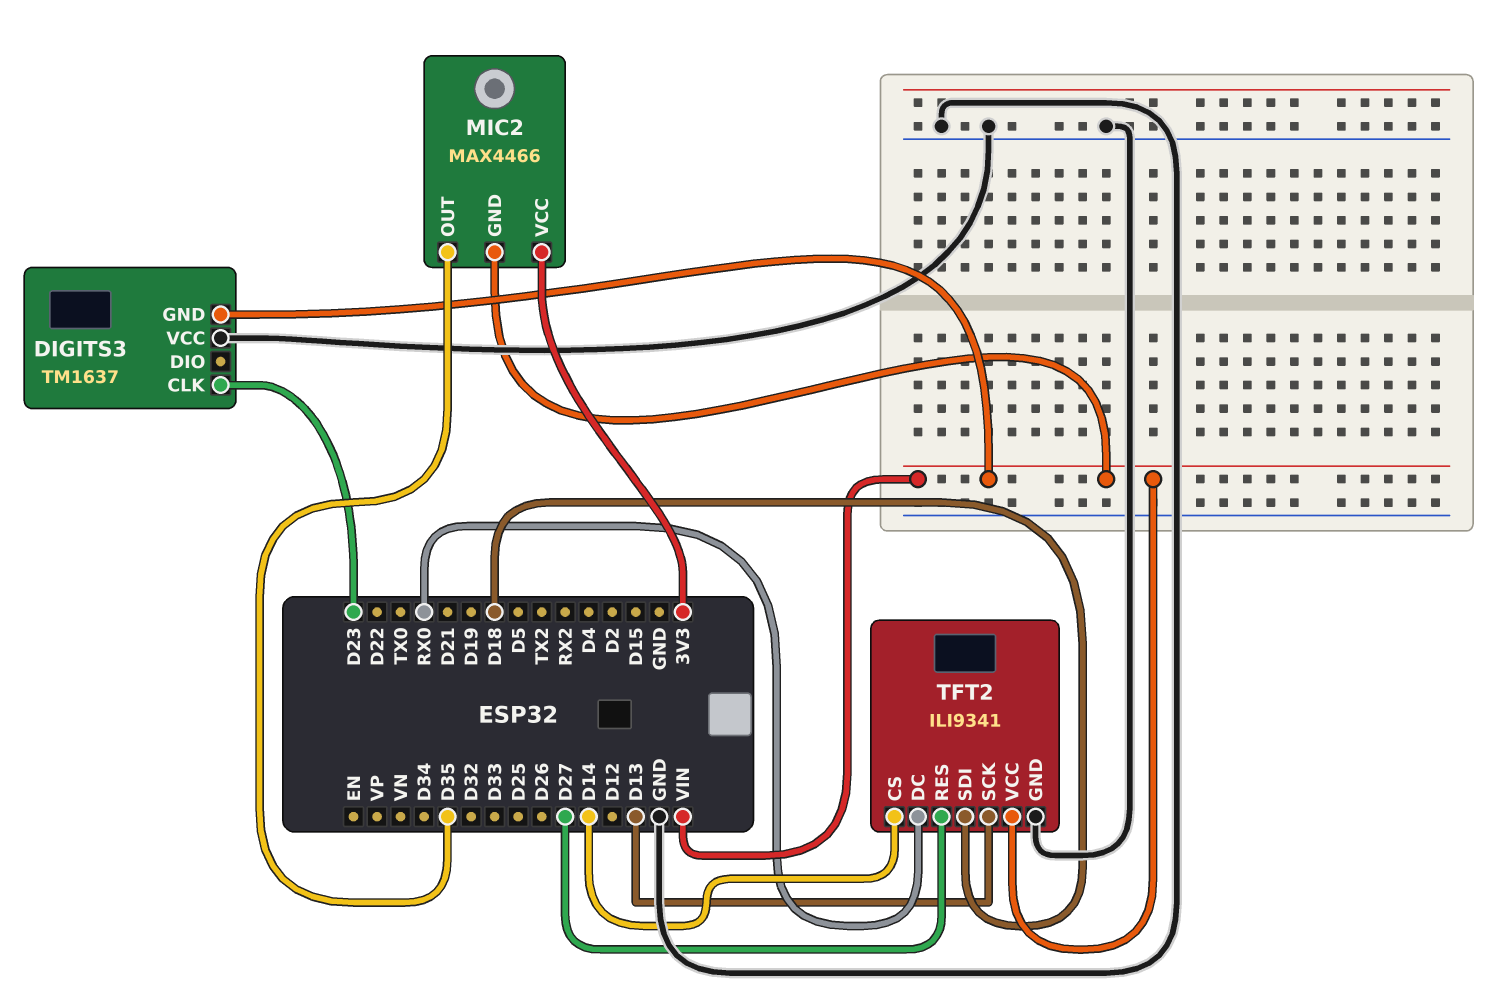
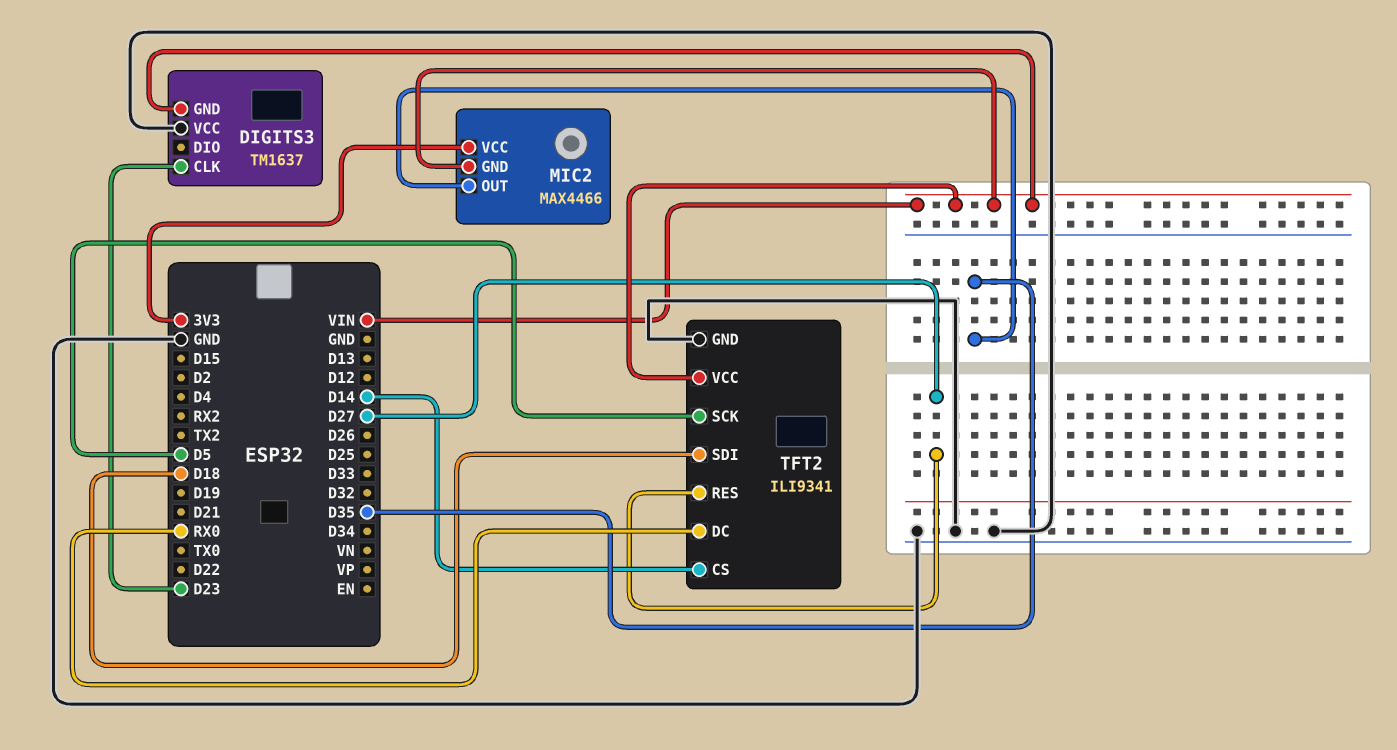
TFT2 pin SCK: D13 -> D5

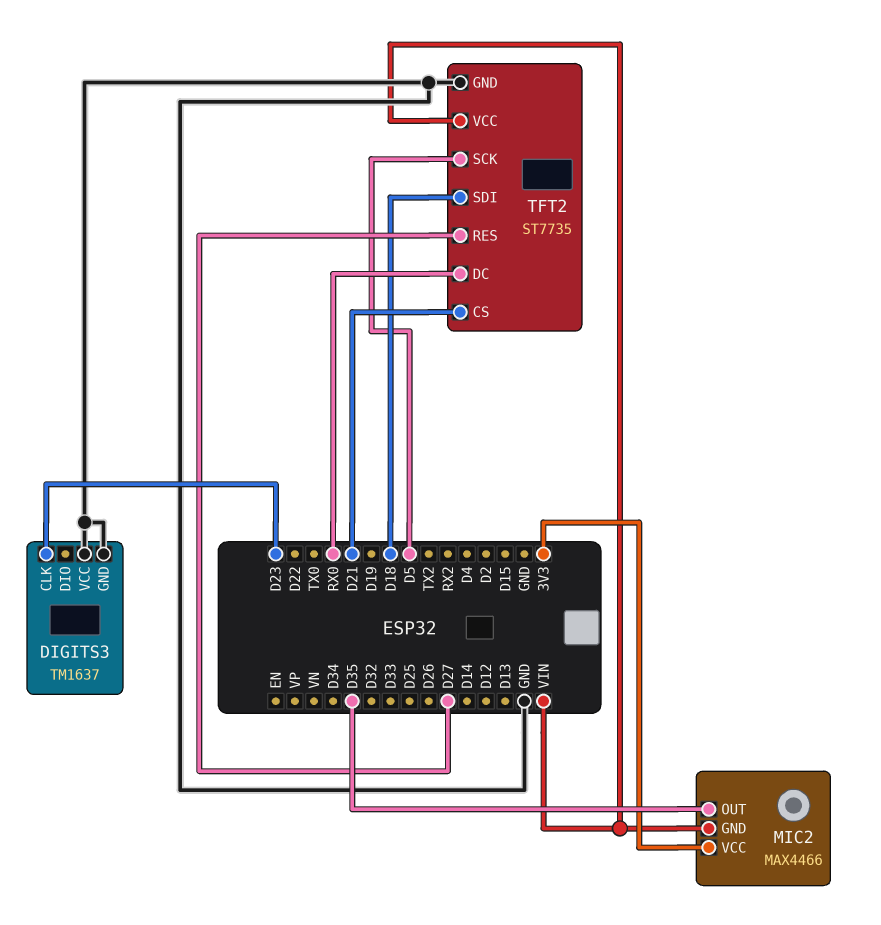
DIGITS3 pin GND: VIN -> GND
TFT2: ILI9341 -> ST7735
TFT2 pin CS: D14 -> D21

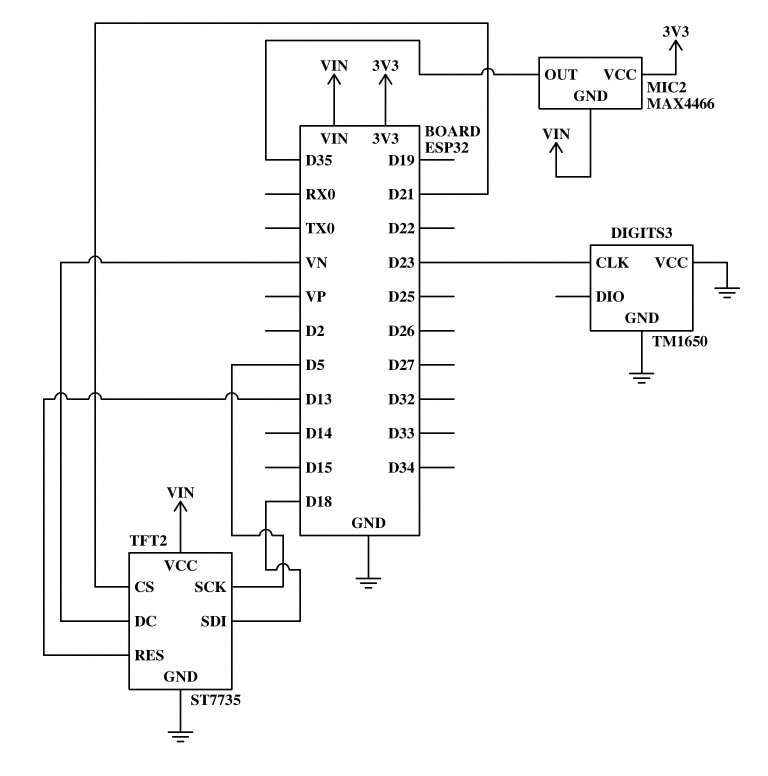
DIGITS3: TM1637 -> TM1650
TFT2 pin DC: RX0 -> VN
TFT2 pin RES: D27 -> D13

